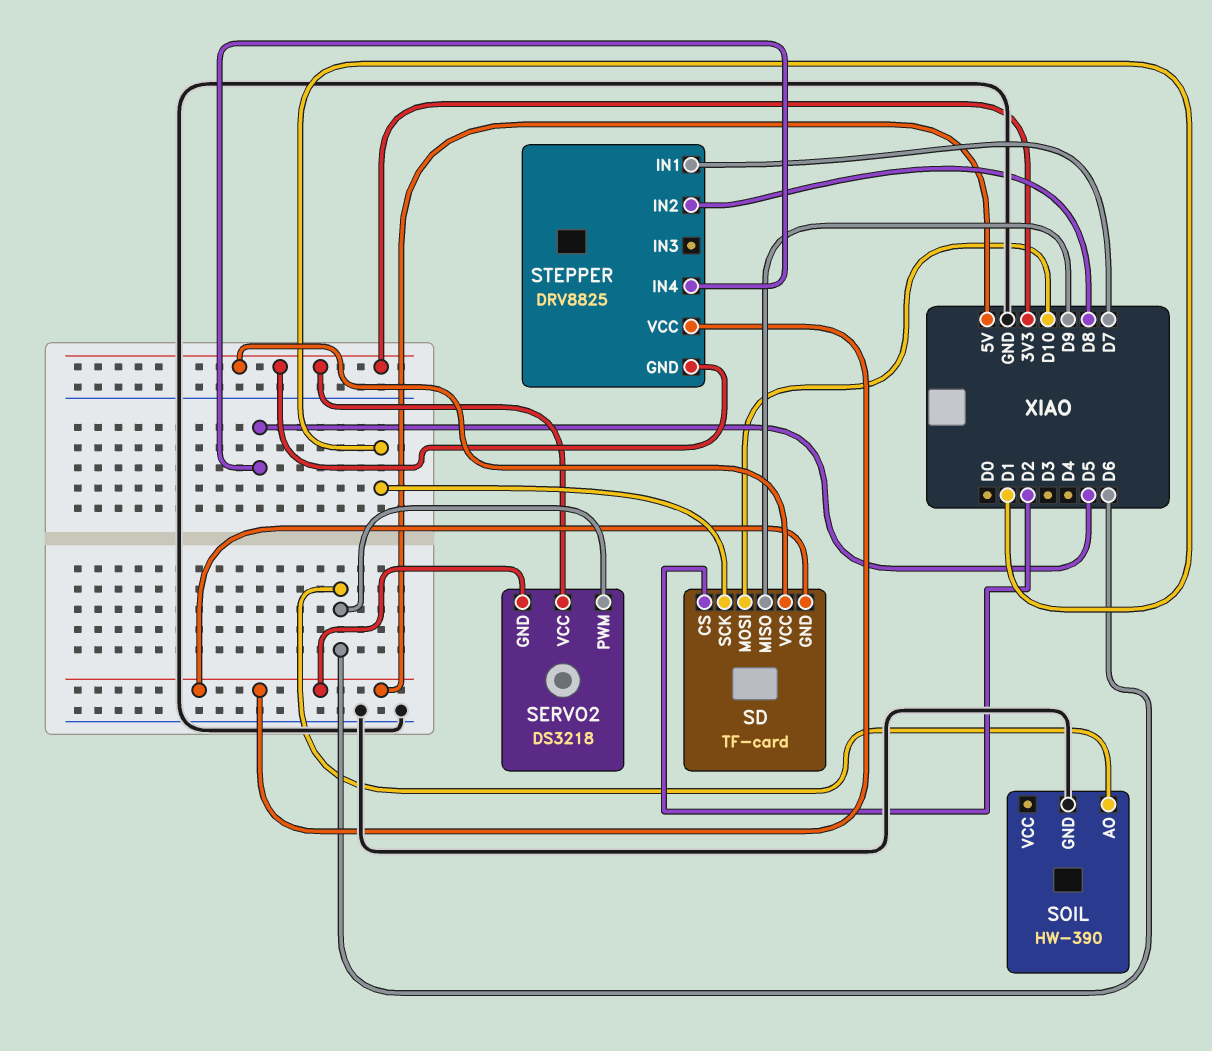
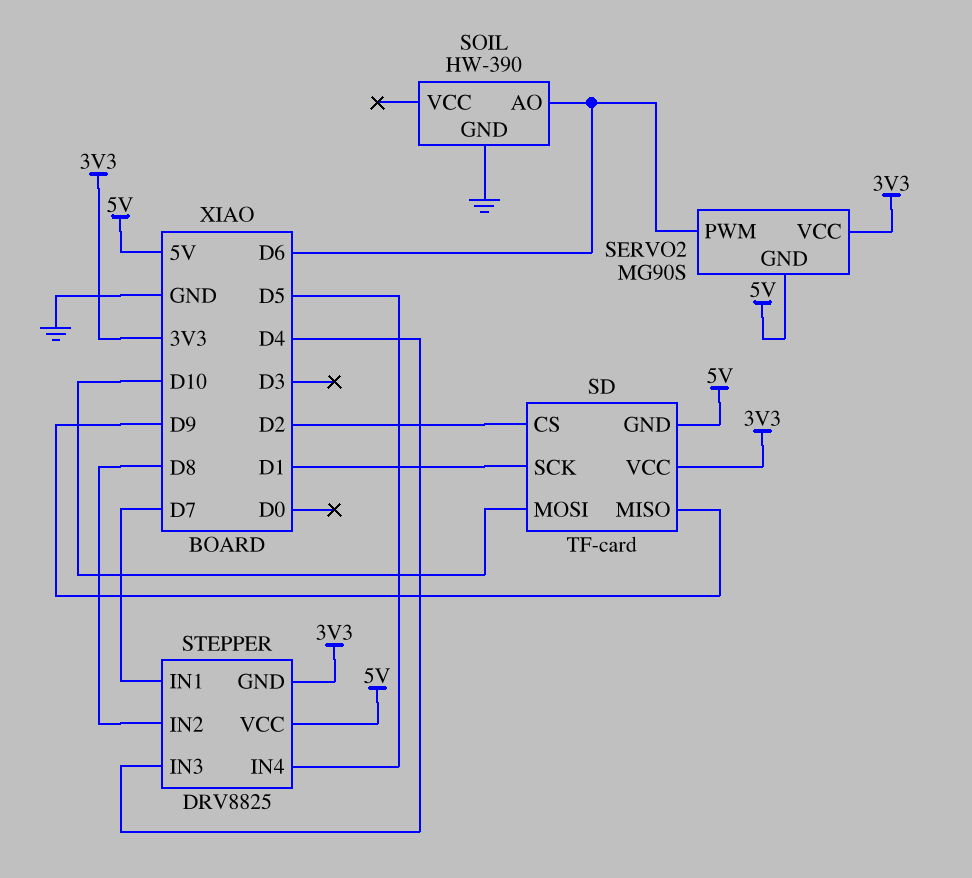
SERVO2: DS3218 -> MG90S
STEPPER pin IN3: none -> D4

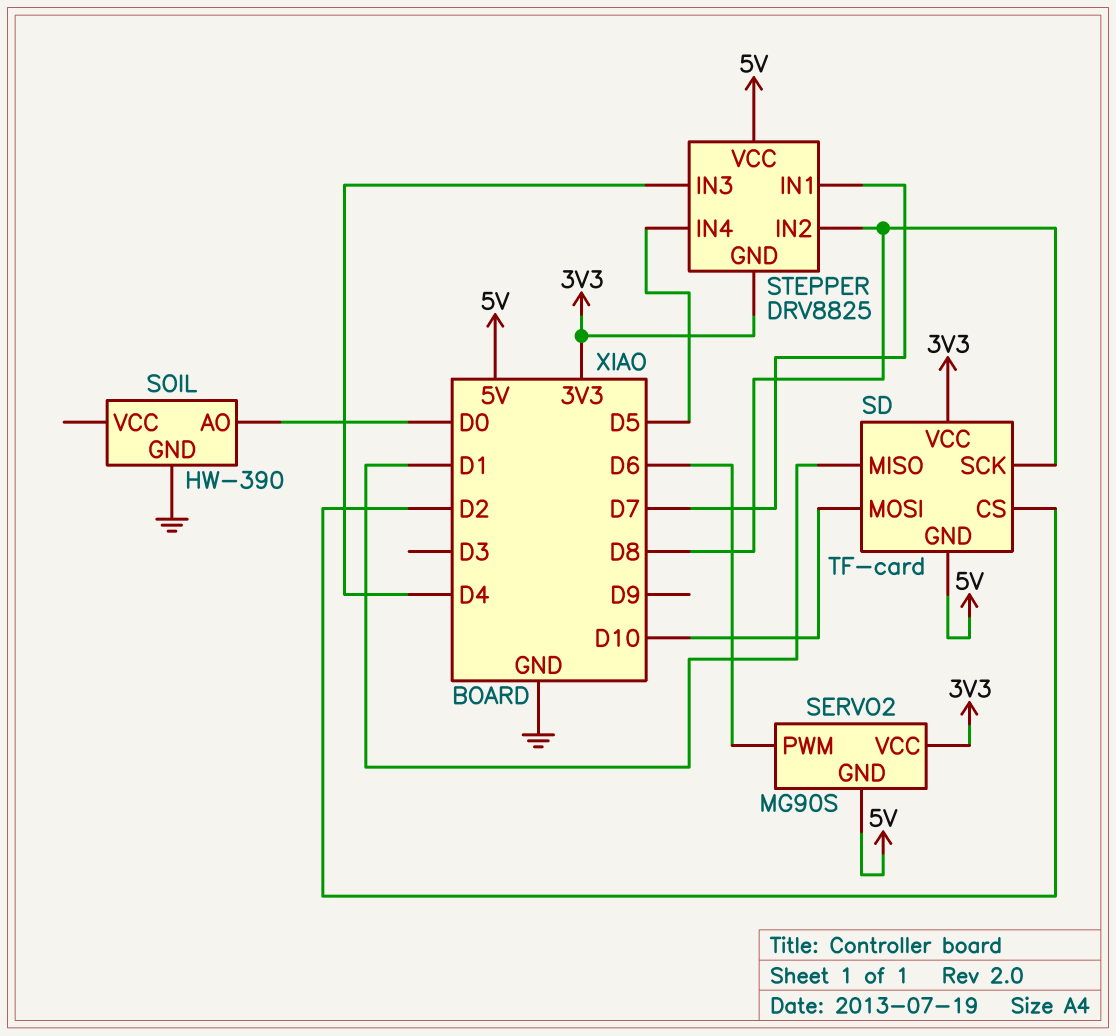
SD pin MISO: D9 -> D1
SD pin SCK: D1 -> D8
SOIL pin AO: D6 -> D0

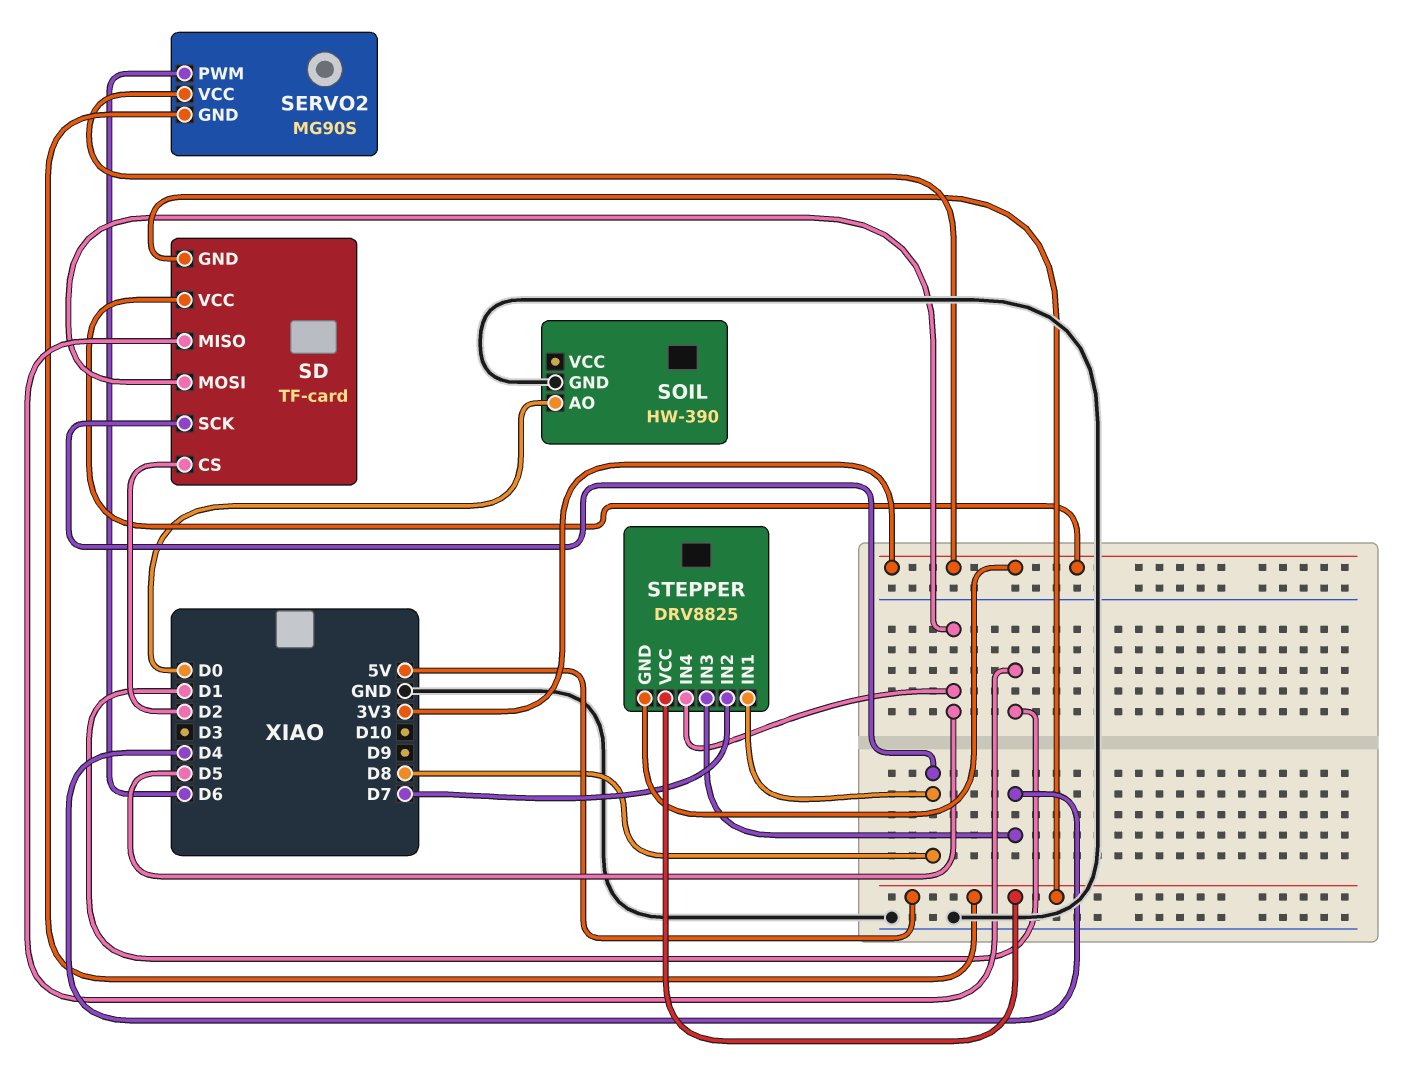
SD pin MOSI: D10 -> D5
STEPPER pin IN1: D7 -> D8
STEPPER pin IN2: D8 -> D7

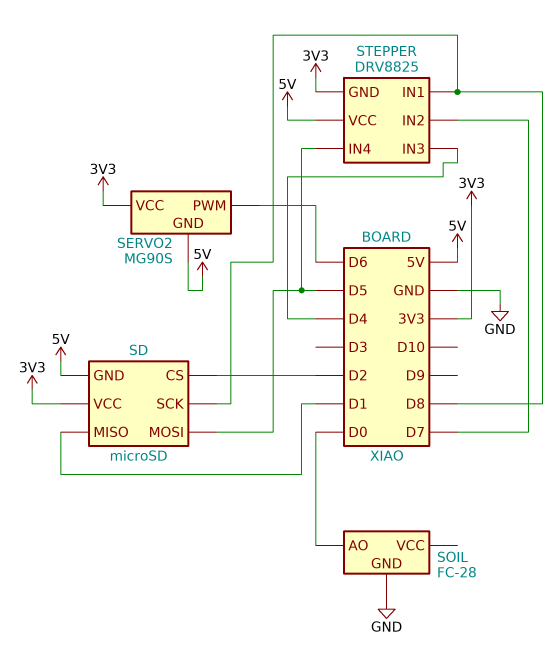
SD: TF-card -> microSD
SOIL: HW-390 -> FC-28

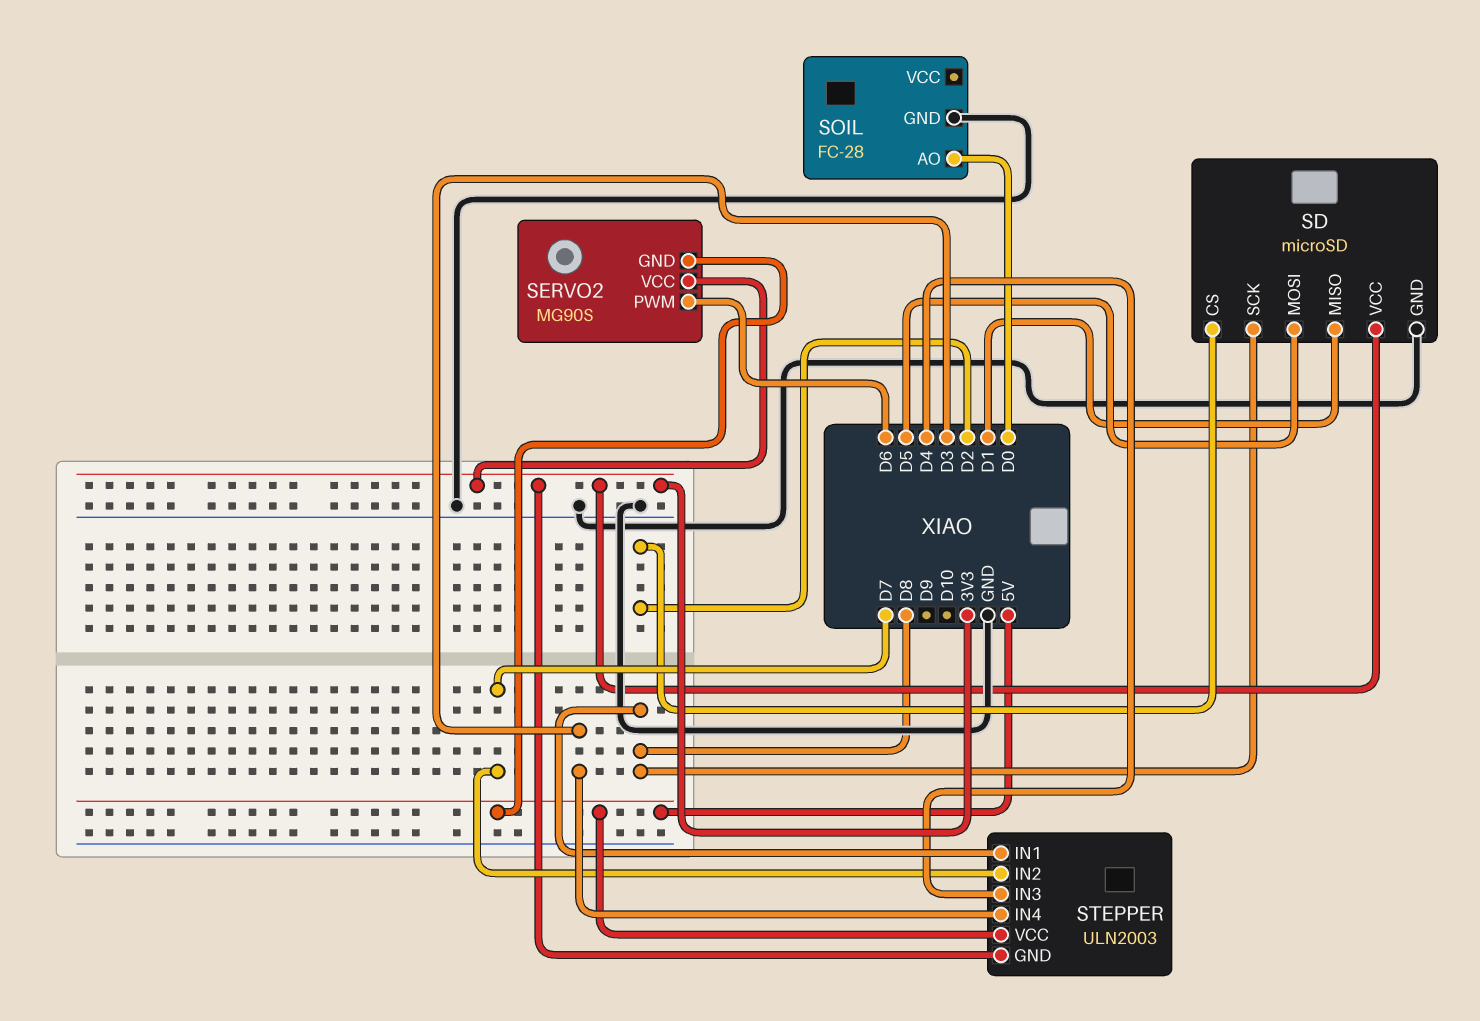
SD pin GND: 5V -> GND
STEPPER: DRV8825 -> ULN2003
STEPPER pin IN4: D5 -> D3

